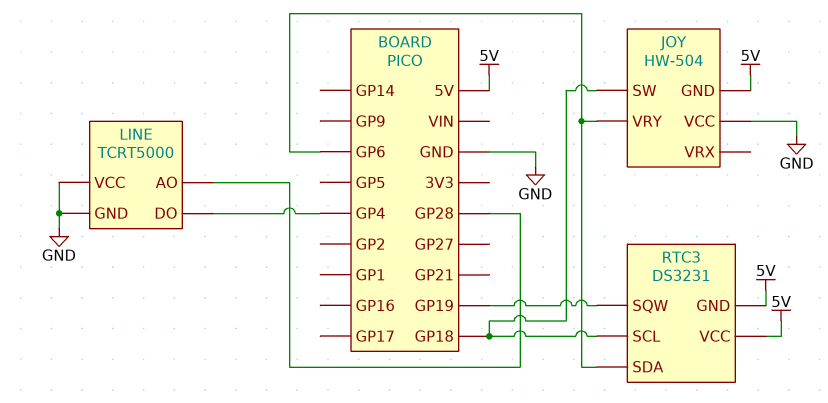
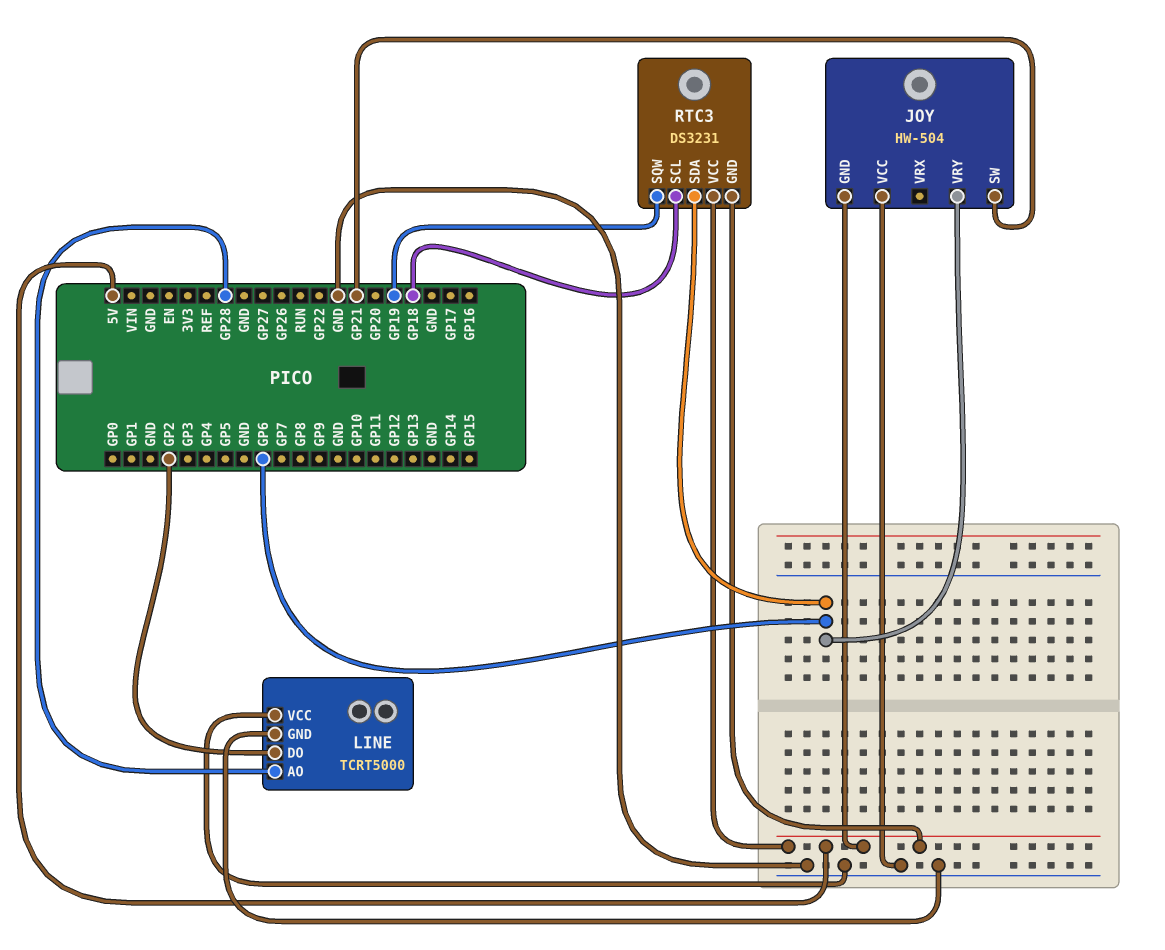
JOY pin SW: GP18 -> GP21
LINE pin DO: GP4 -> GP2

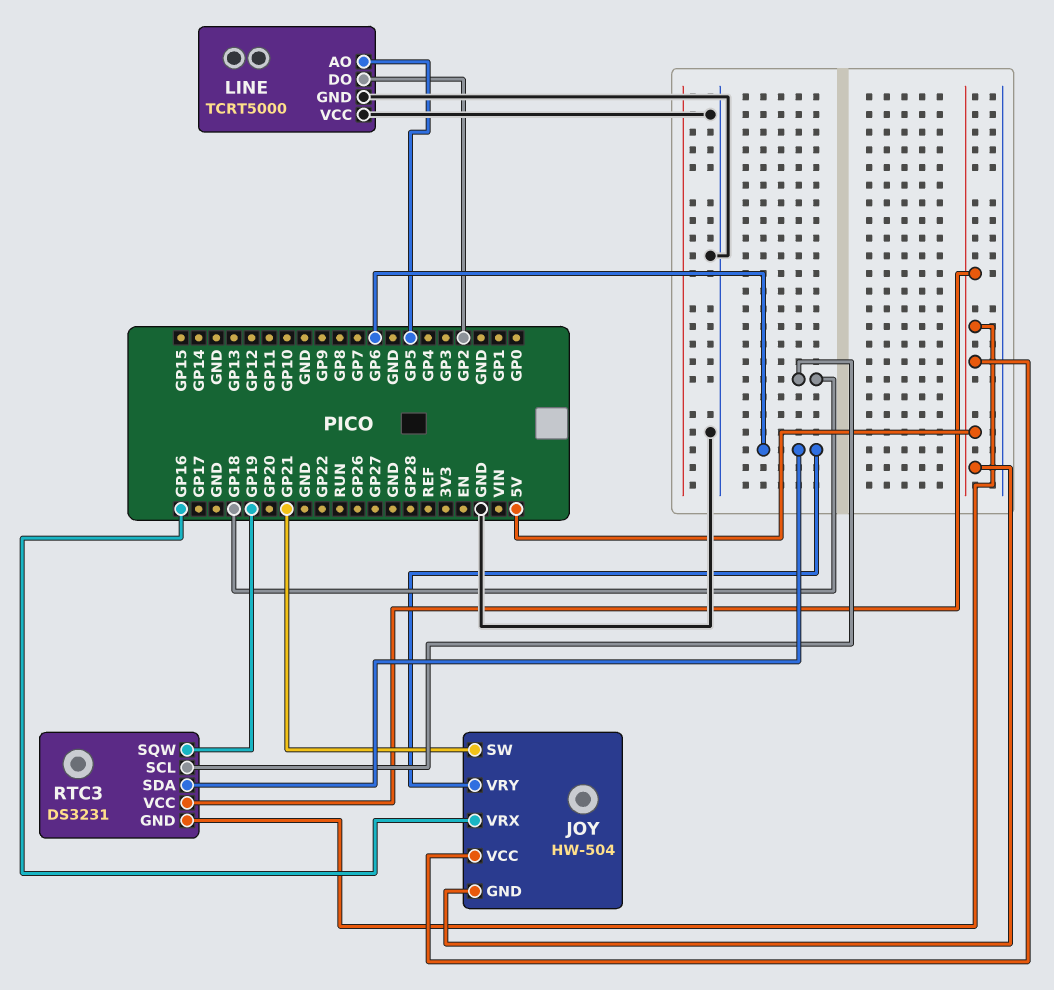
JOY pin VCC: GND -> 5V
JOY pin VRX: none -> GP16
LINE pin AO: GP28 -> GP5

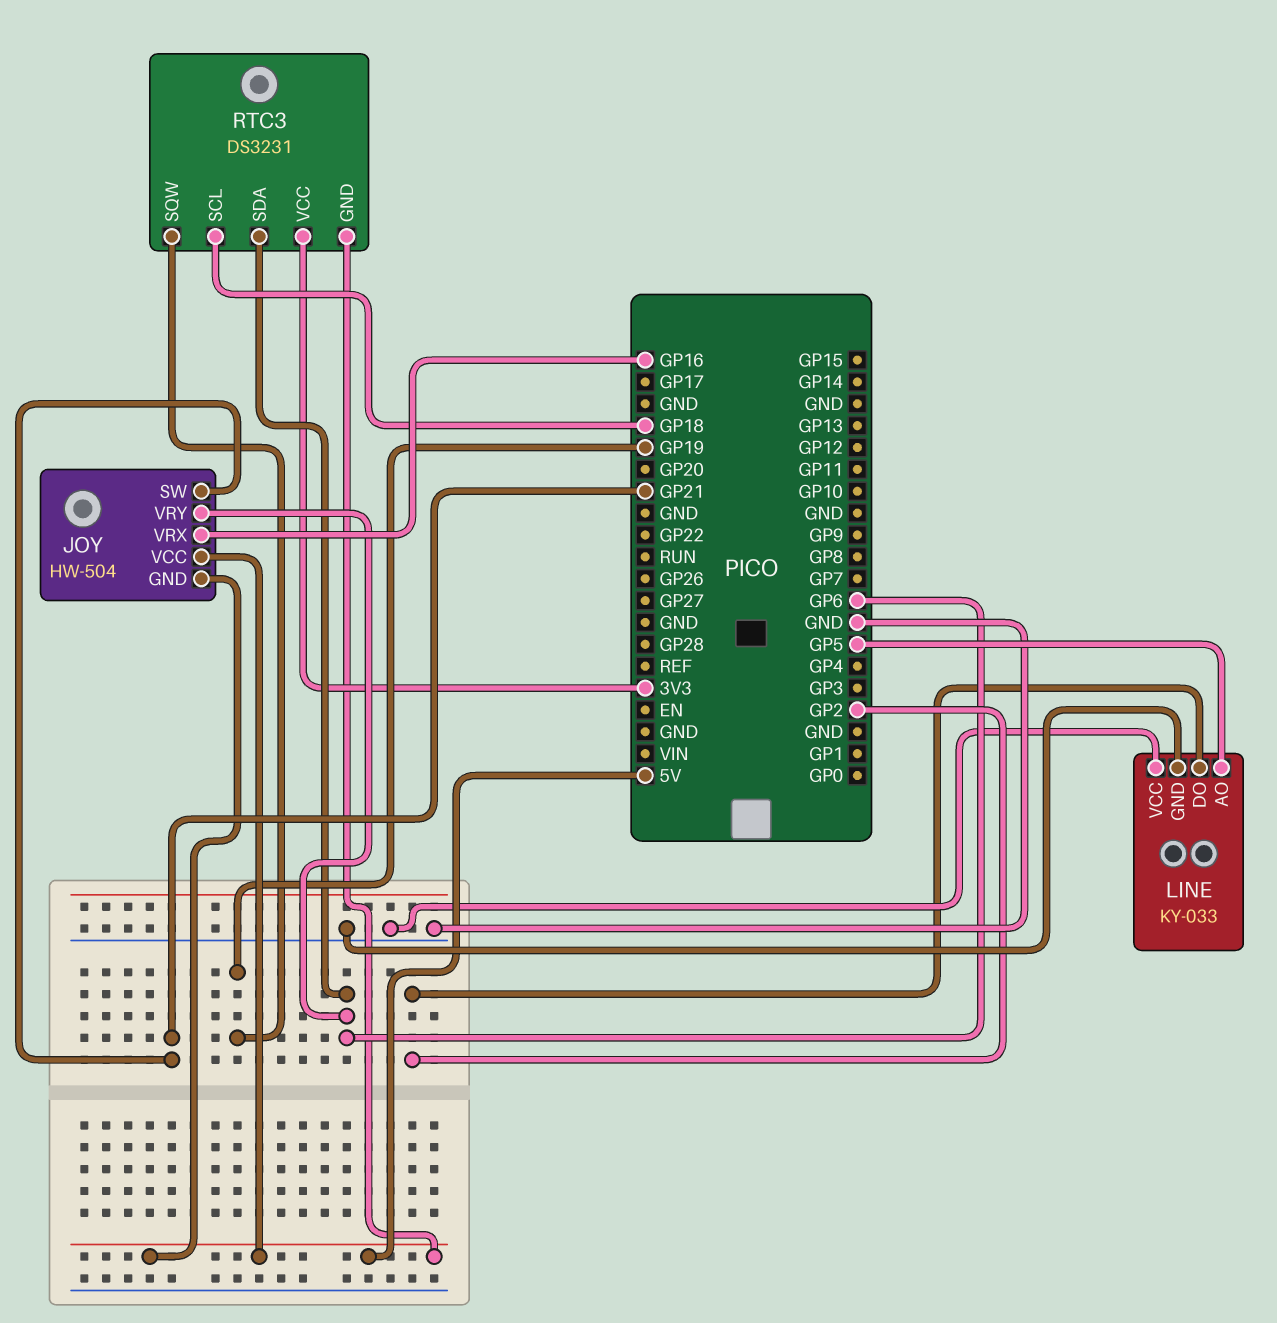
LINE: TCRT5000 -> KY-033
RTC3 pin VCC: 5V -> 3V3

